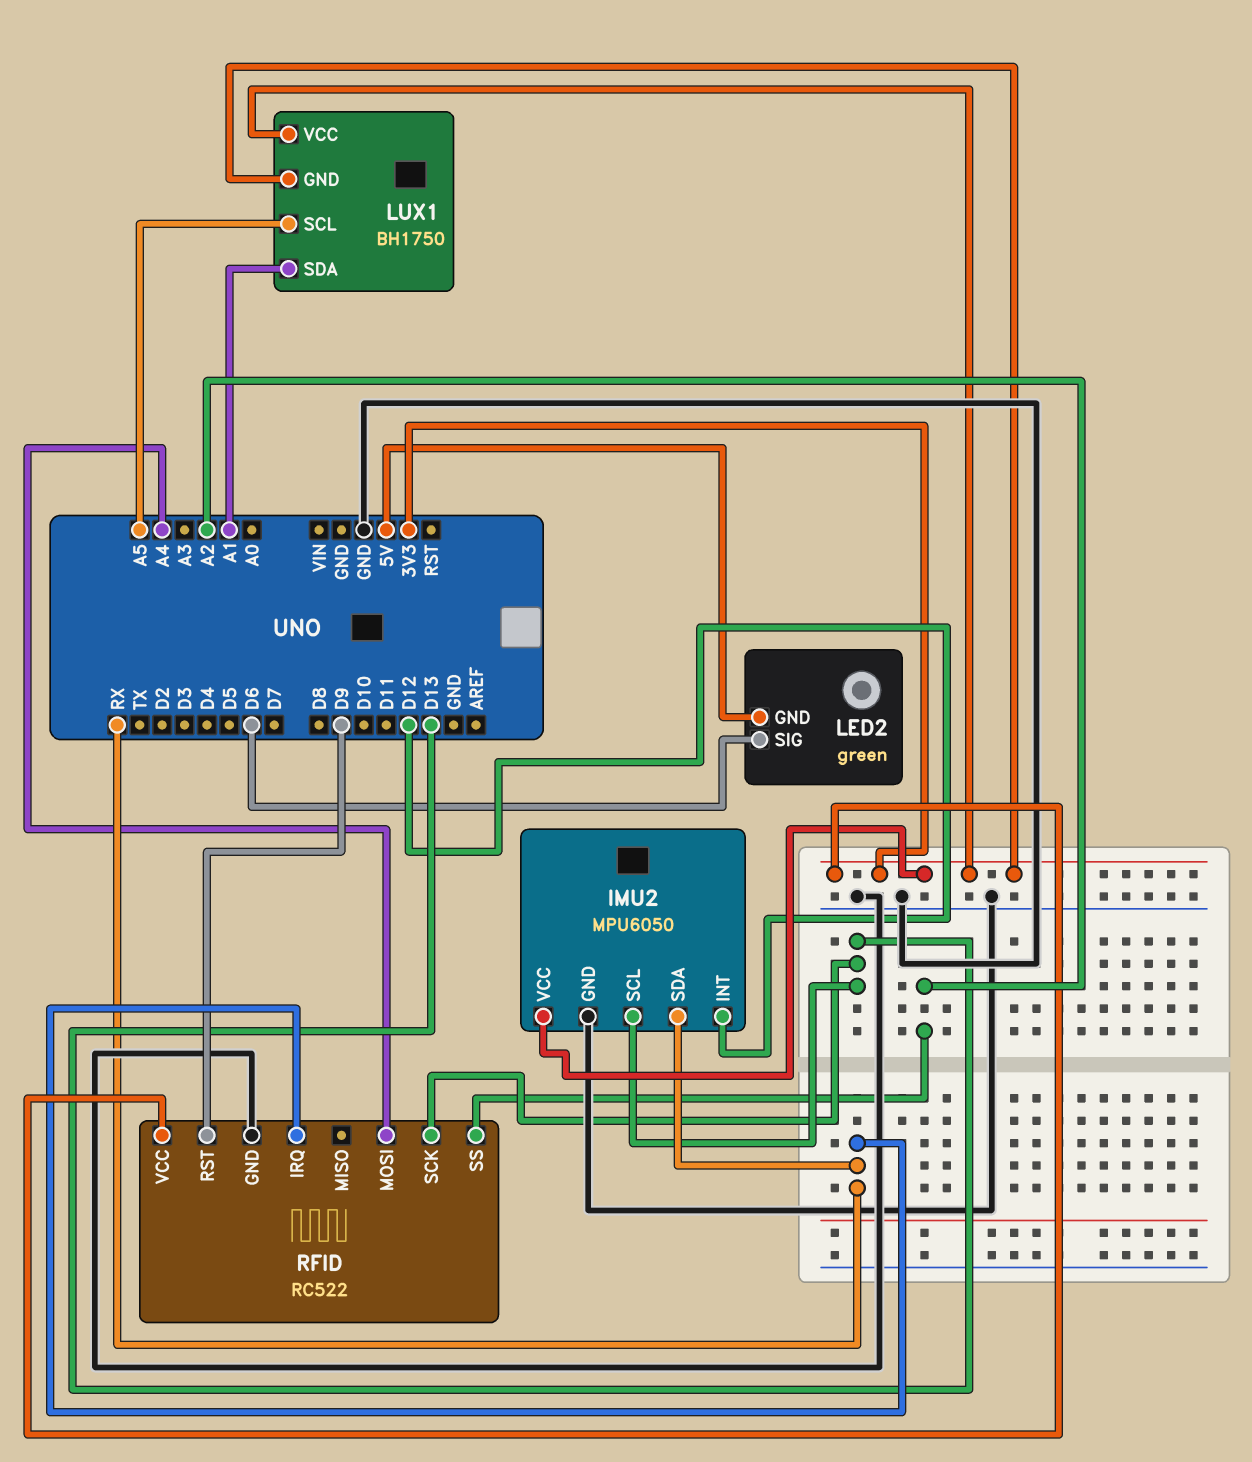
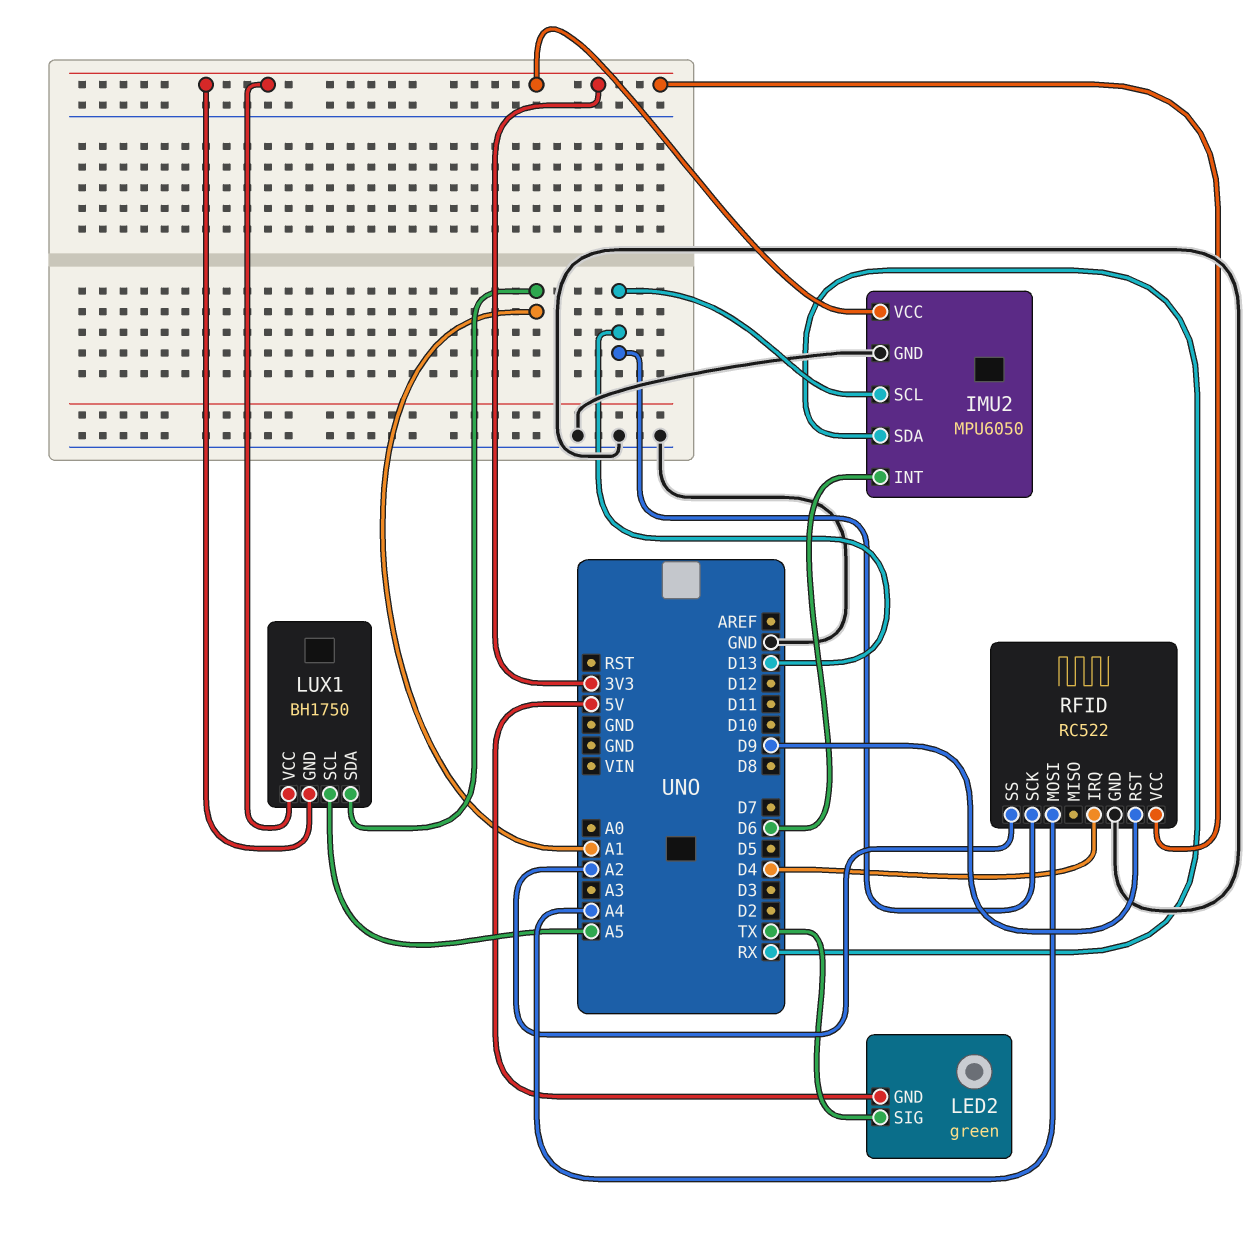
IMU2 pin INT: D12 -> D6
LED2 pin SIG: D6 -> TX
RFID pin IRQ: RX -> D4

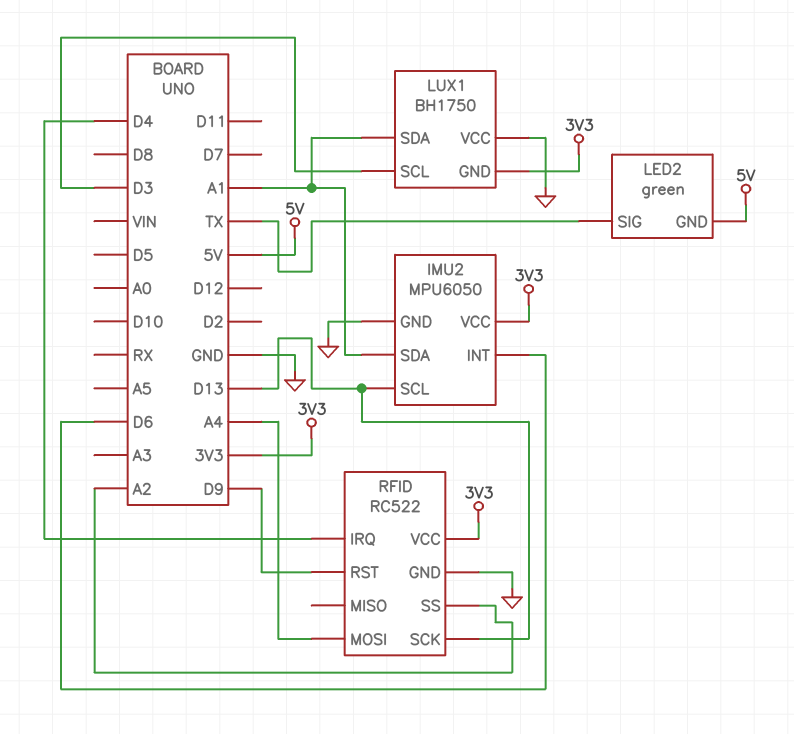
IMU2 pin SDA: RX -> A1
LUX1 pin SCL: A5 -> D3
LUX1 pin VCC: 3V3 -> GND

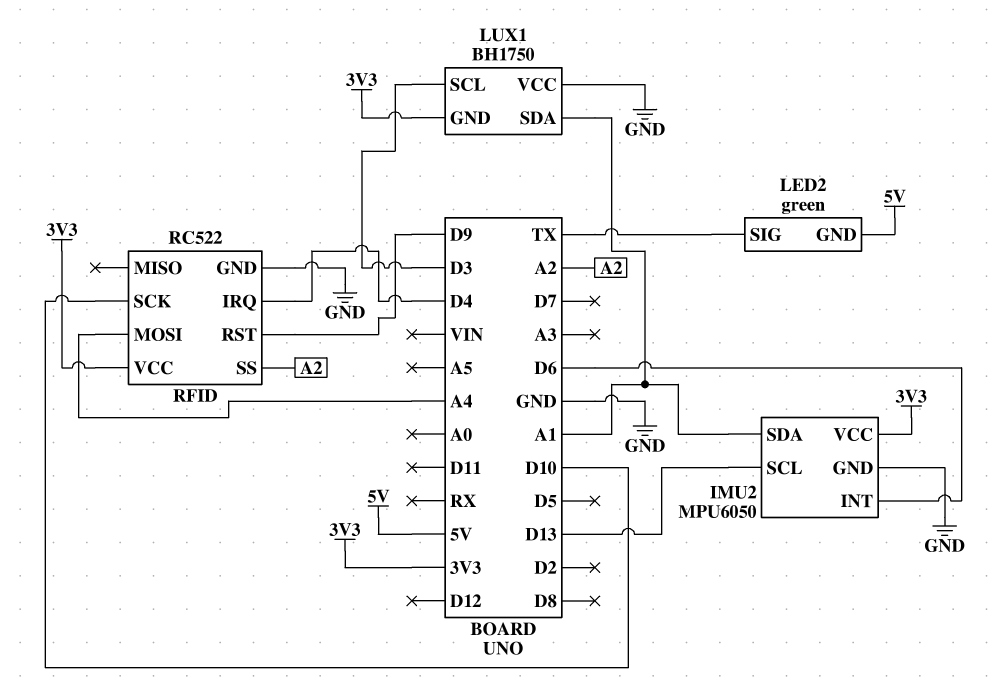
RFID pin SCK: D13 -> D10

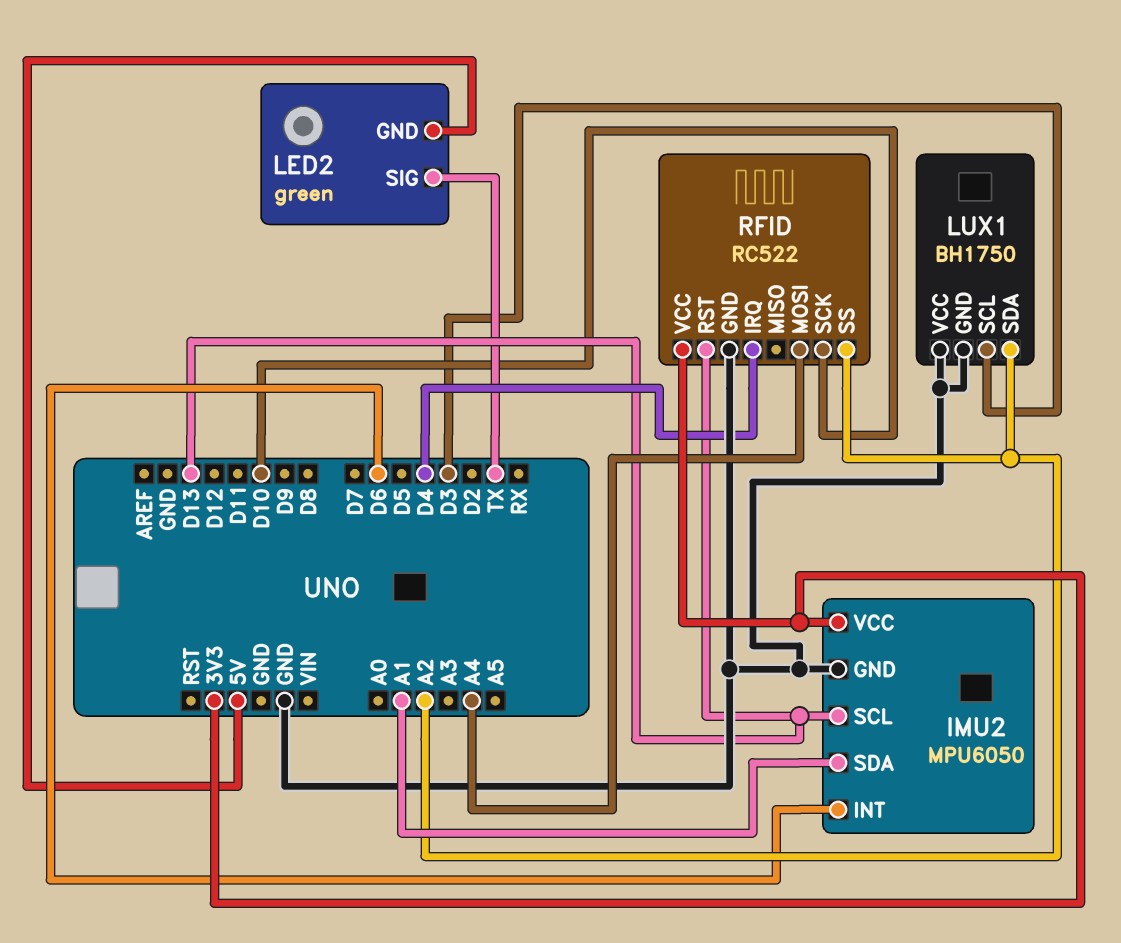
LUX1 pin GND: 3V3 -> GND
LUX1 pin SDA: A1 -> A2
RFID pin RST: D9 -> D13

